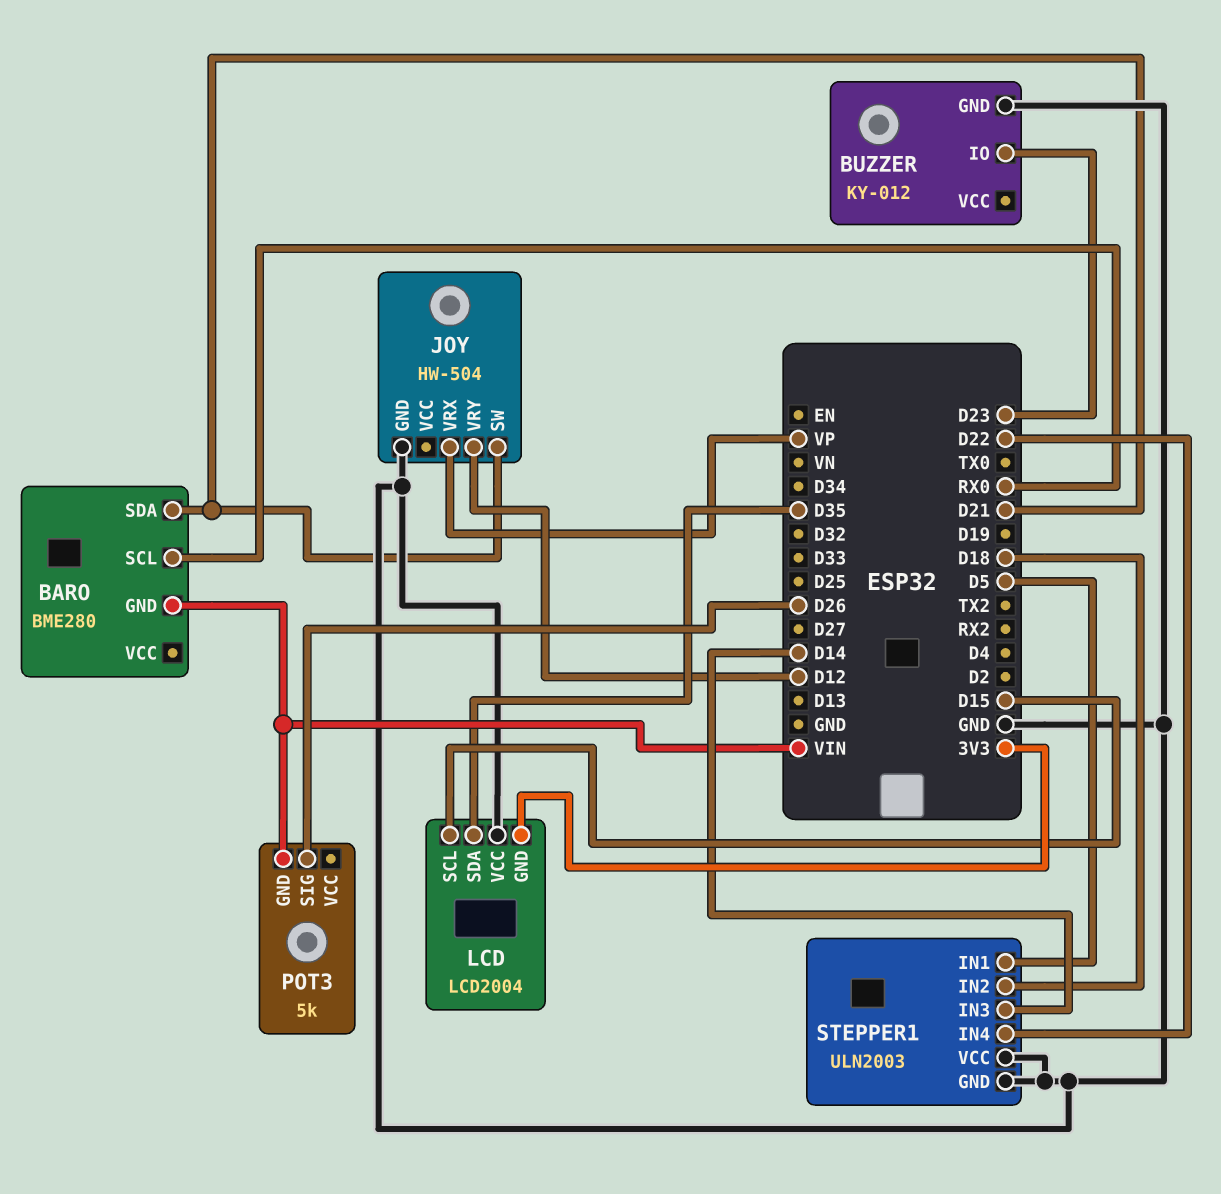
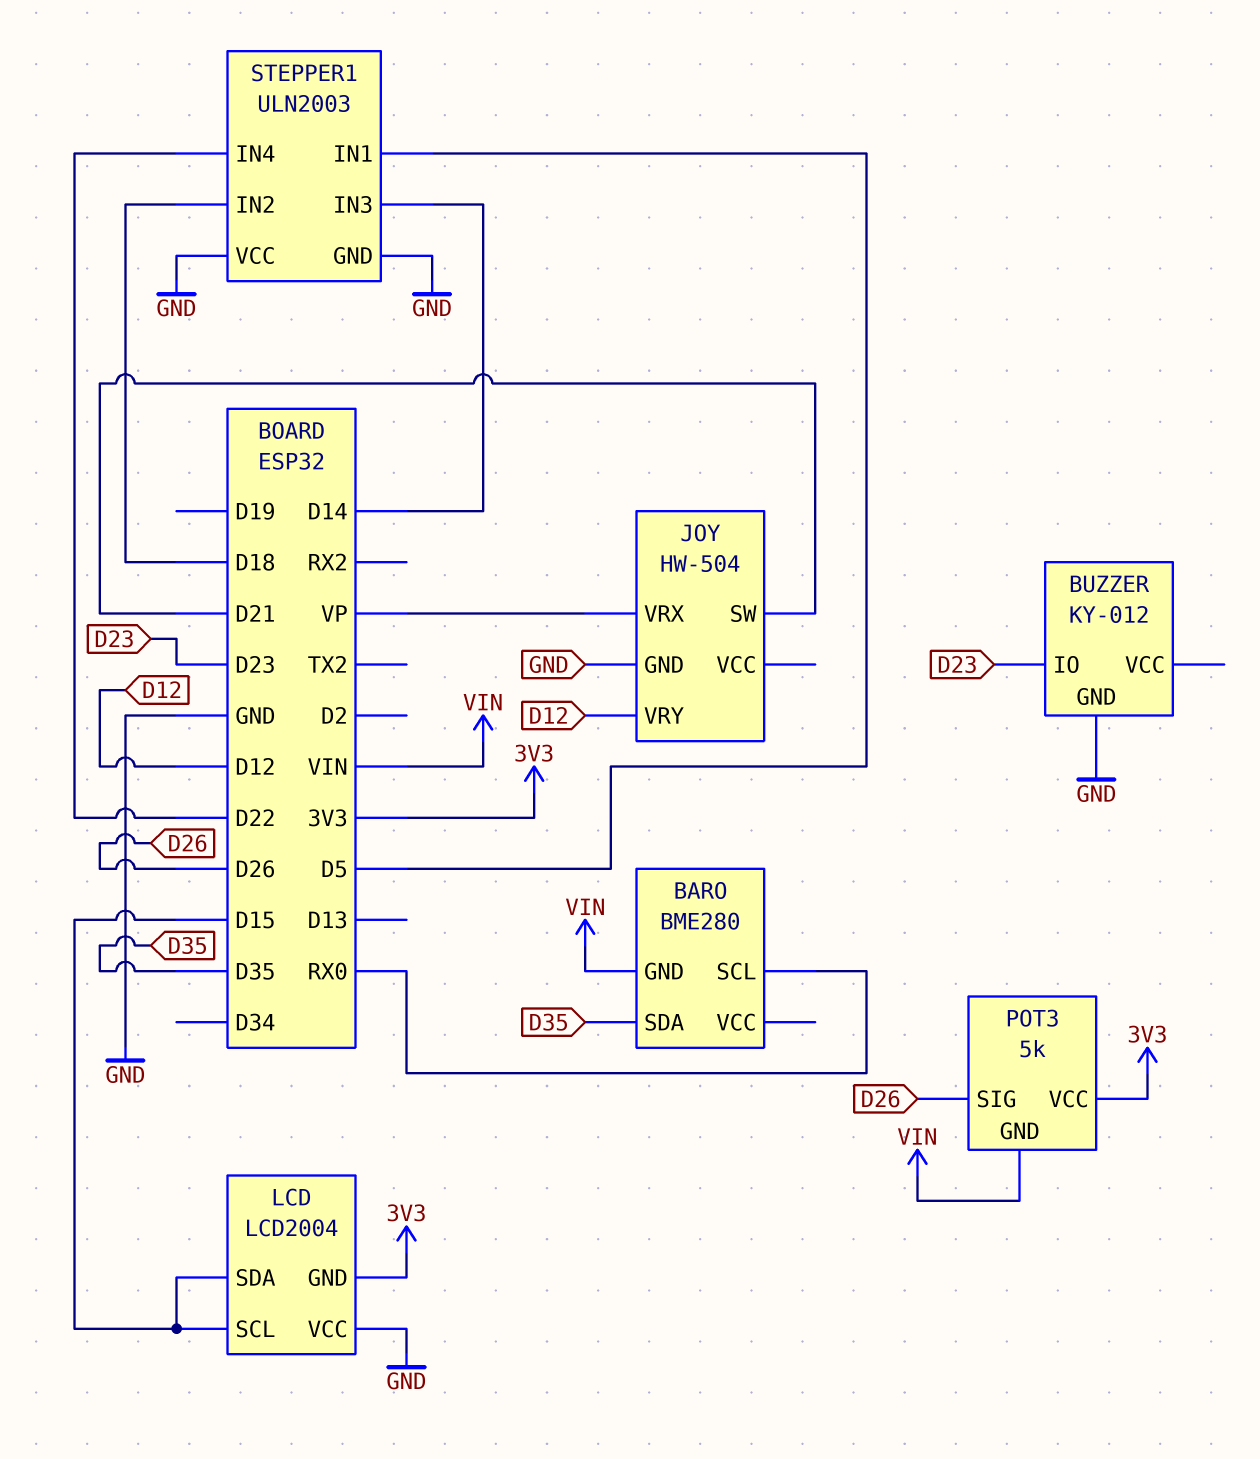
BARO pin SDA: D21 -> D35
LCD pin SDA: D35 -> D15
POT3 pin VCC: none -> 3V3

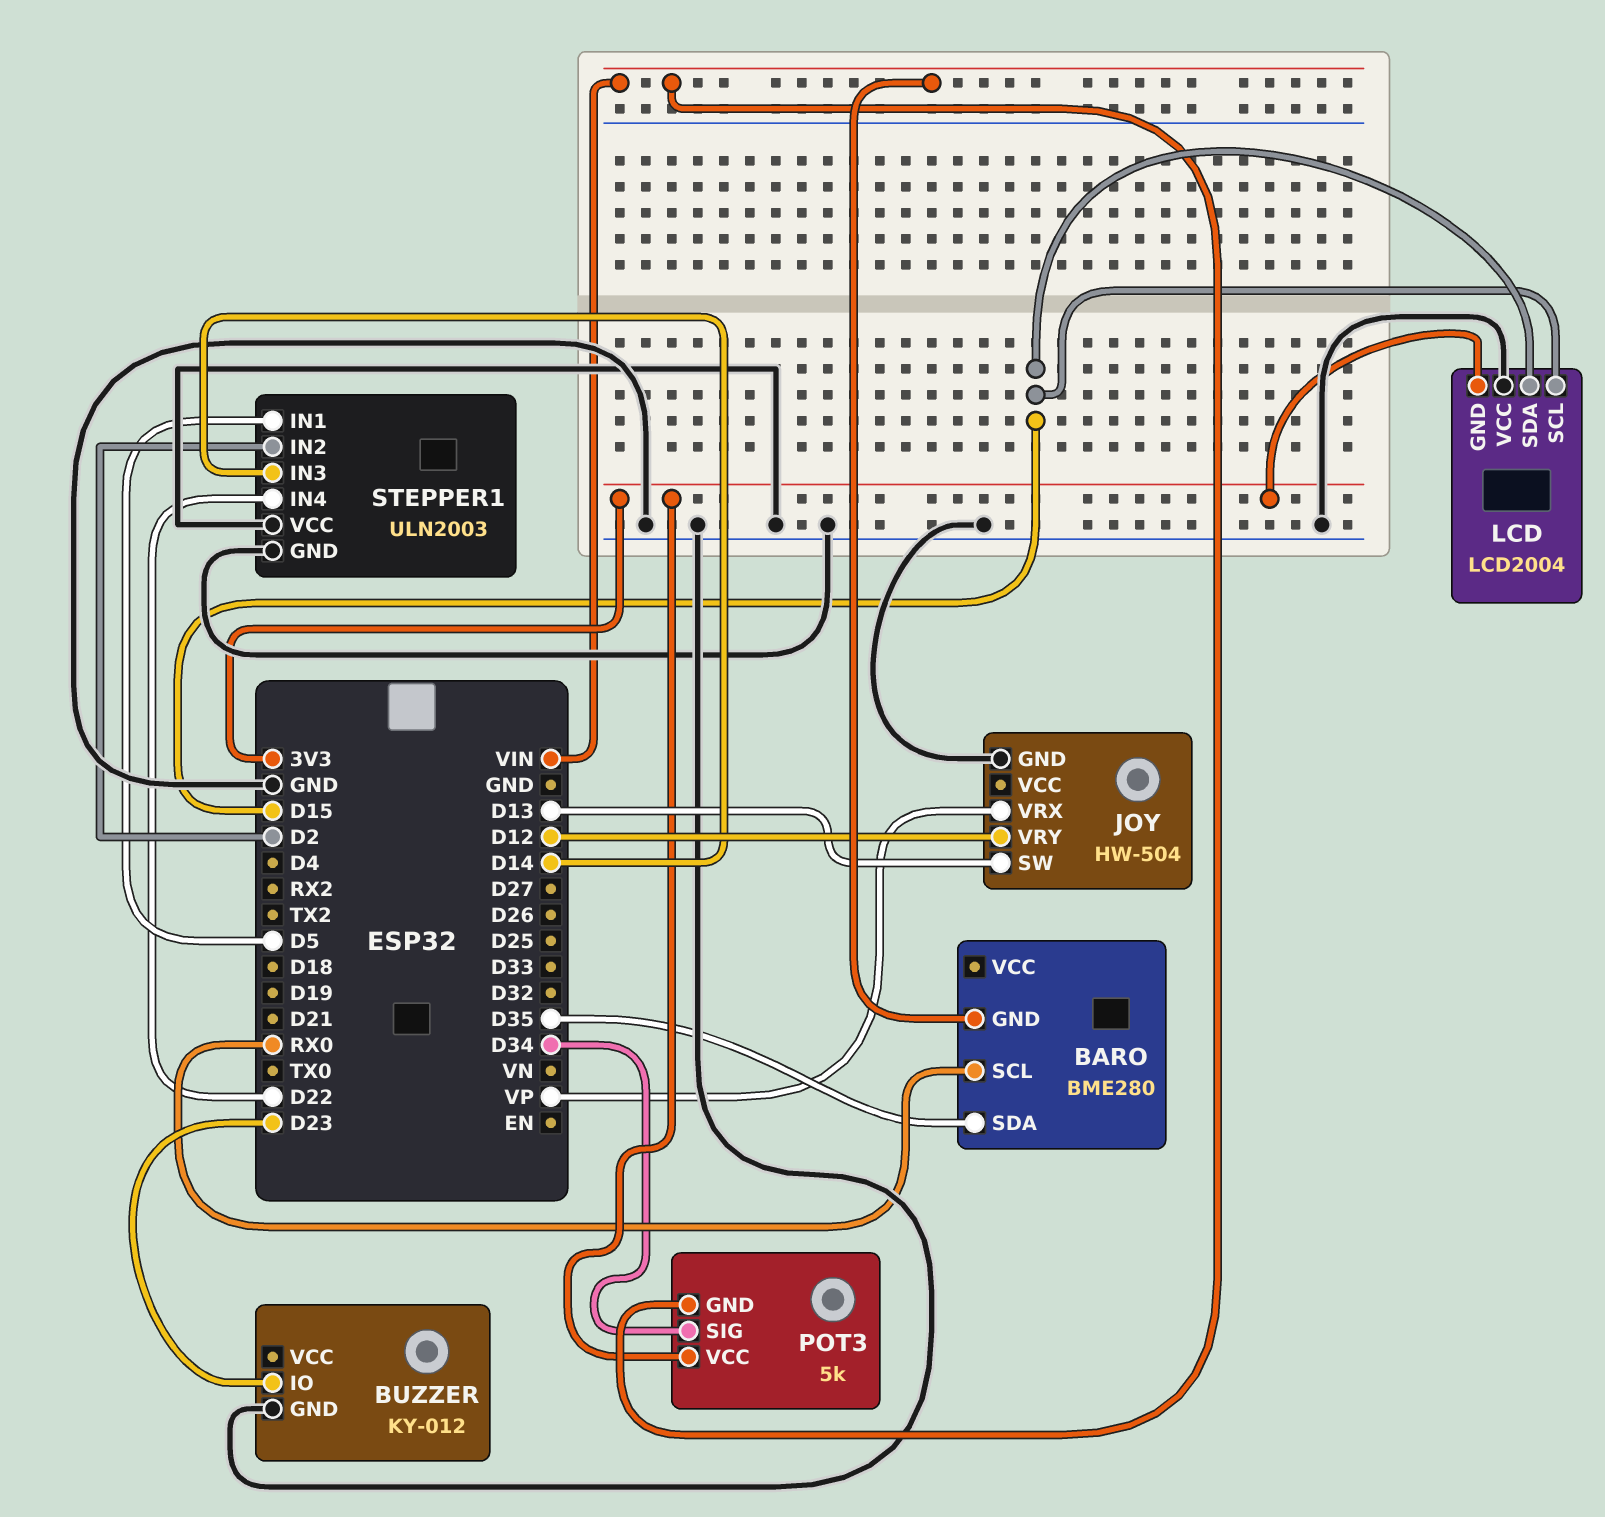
JOY pin SW: D21 -> D13
POT3 pin SIG: D26 -> D34
STEPPER1 pin IN2: D18 -> D2

